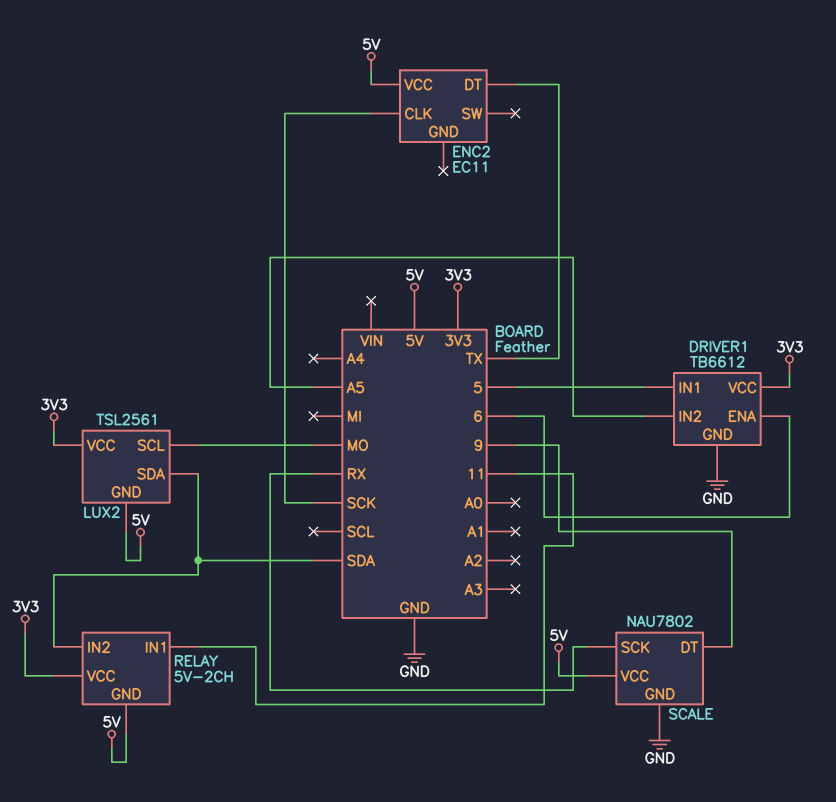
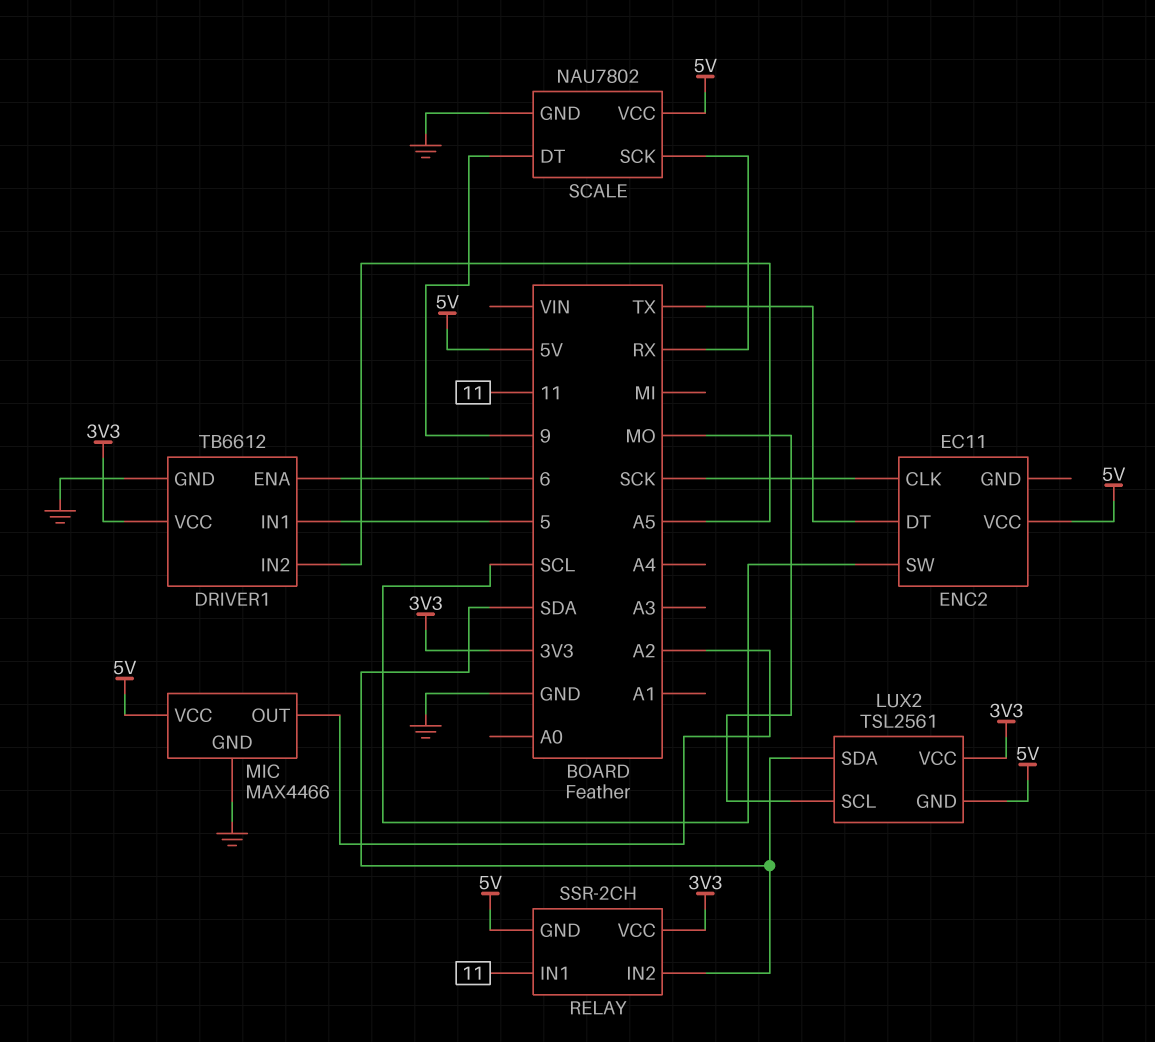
ENC2 pin SW: none -> SCL
MIC: none -> MAX4466
MIC pin GND: none -> GND
MIC pin OUT: none -> A2
MIC pin VCC: none -> 5V
RELAY: 5V-2CH -> SSR-2CH

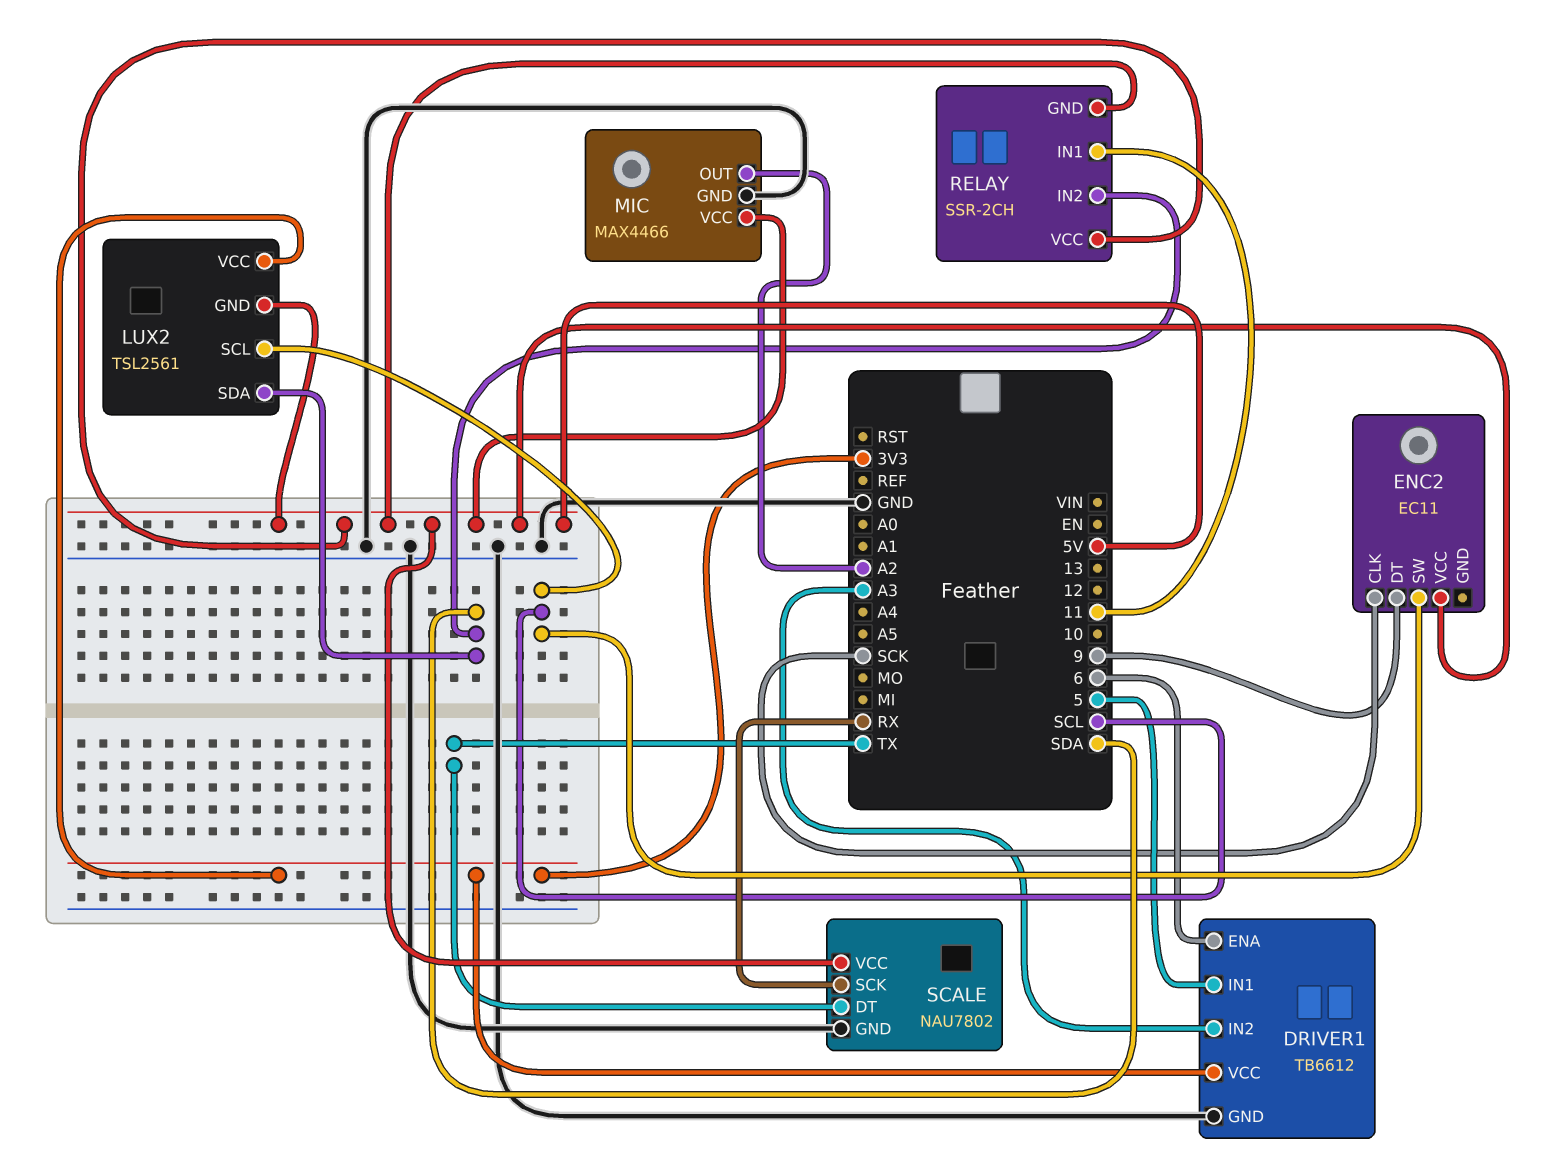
DRIVER1 pin IN2: A5 -> A3
ENC2 pin DT: TX -> 9
LUX2 pin SCL: MO -> SCL
RELAY pin VCC: 3V3 -> 5V
SCALE pin DT: 9 -> TX

